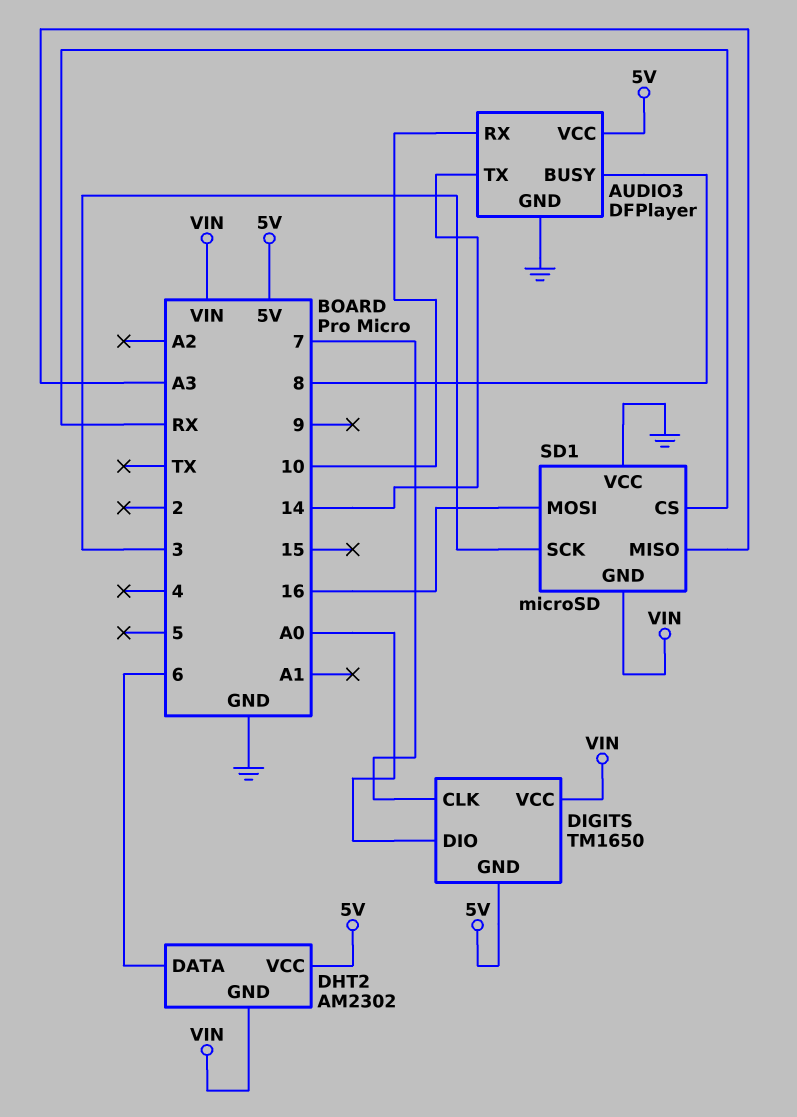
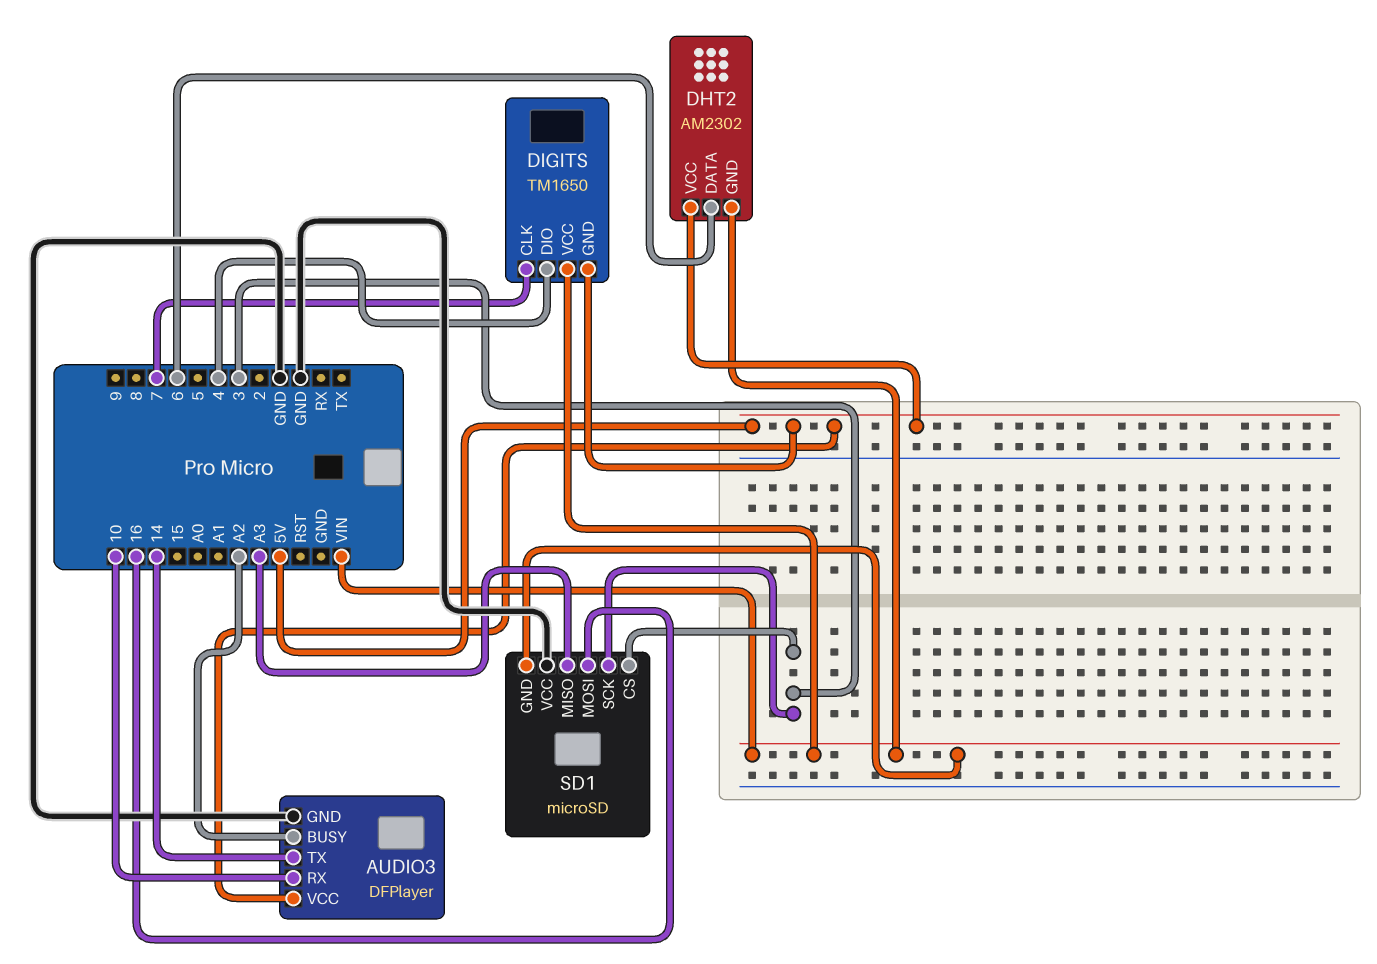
AUDIO3 pin BUSY: 8 -> A2
DIGITS pin DIO: A0 -> 4
SD1 pin CS: RX -> 3

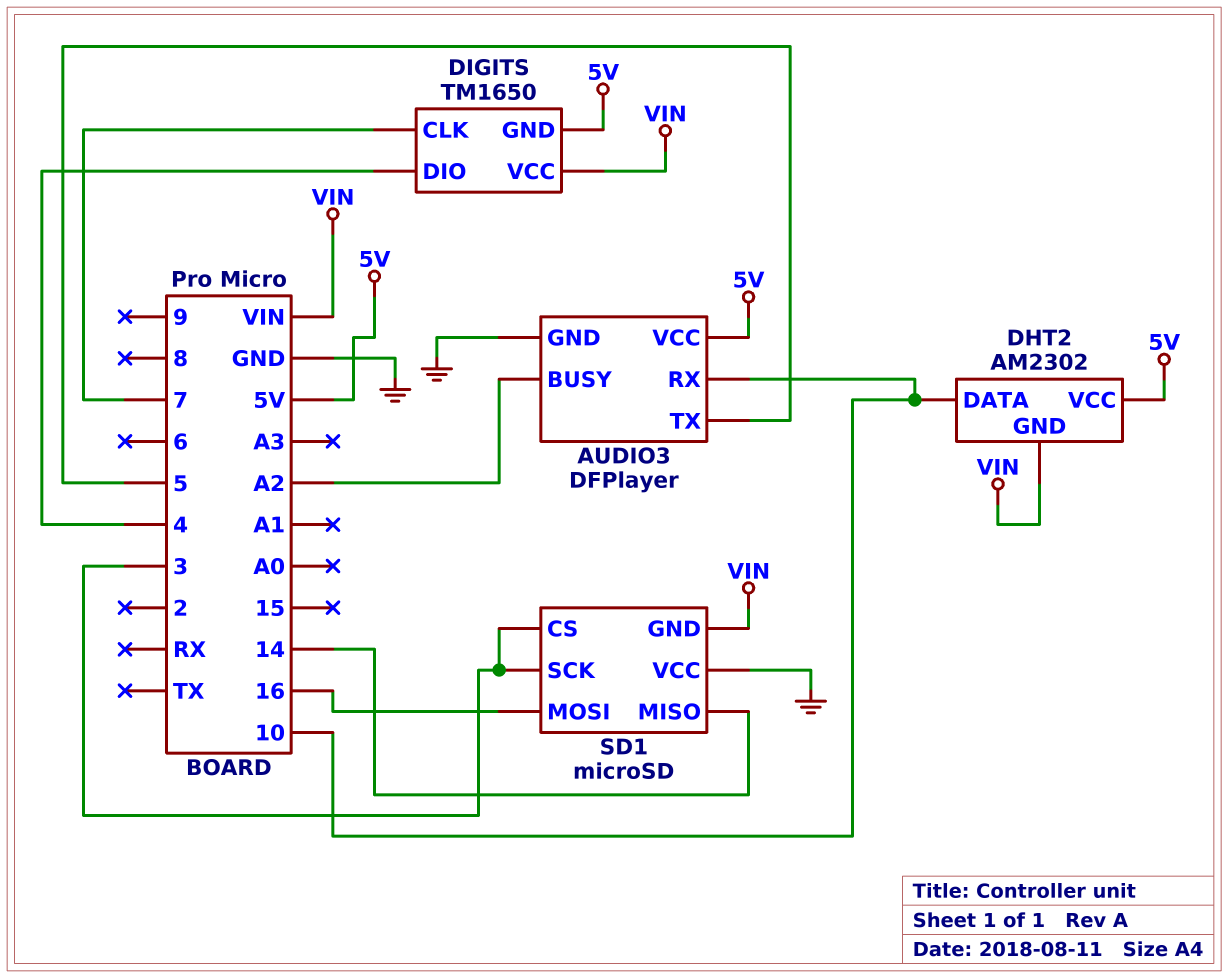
AUDIO3 pin TX: 14 -> 5
DHT2 pin DATA: 6 -> 10
SD1 pin MISO: A3 -> 14

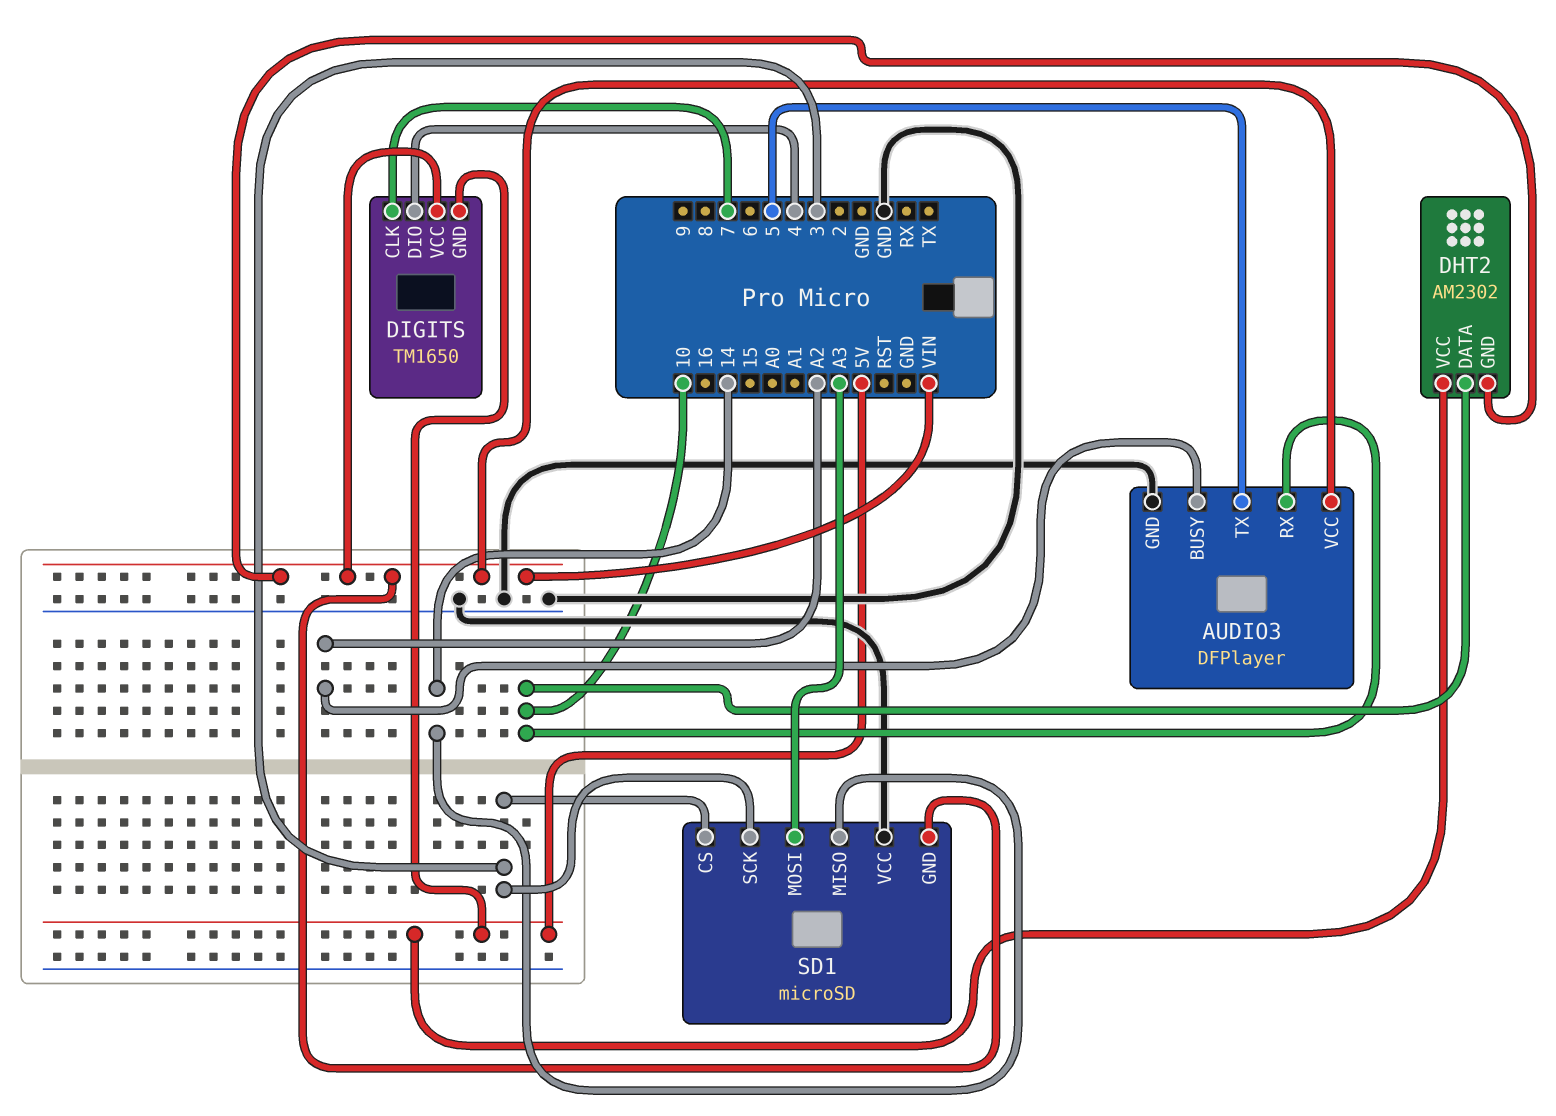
AUDIO3 pin VCC: 5V -> VIN
SD1 pin MOSI: 16 -> A3

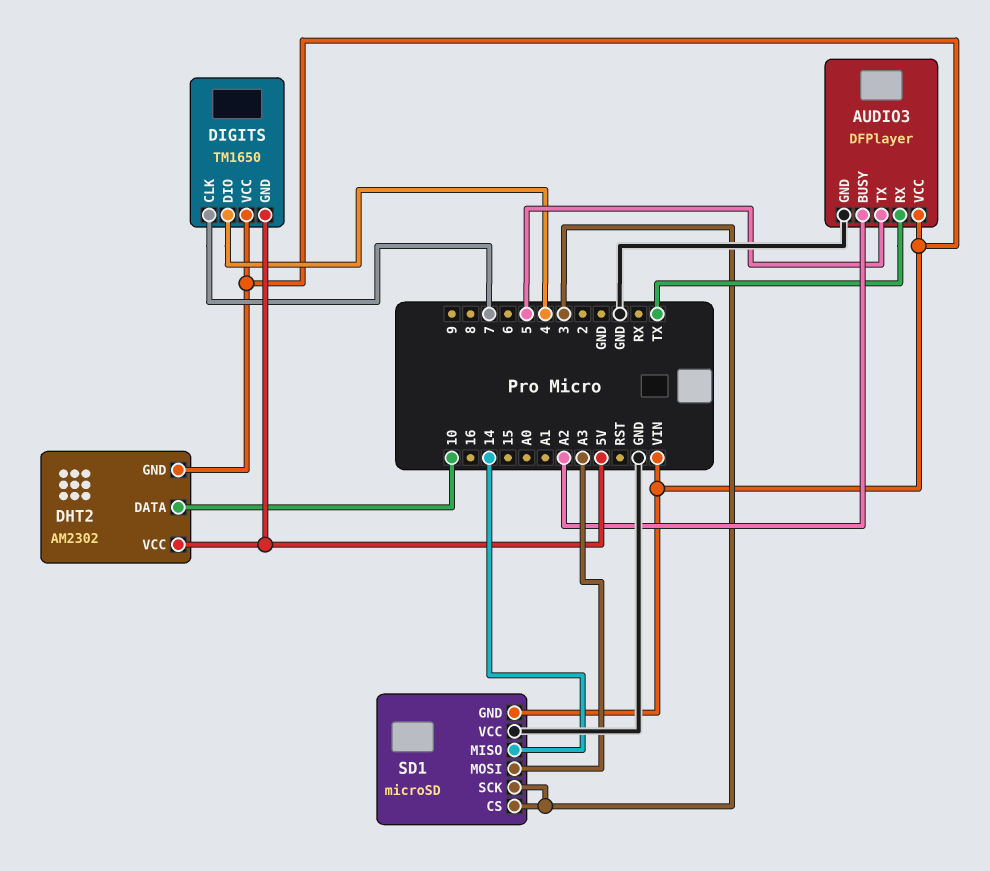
AUDIO3 pin RX: 10 -> TX

